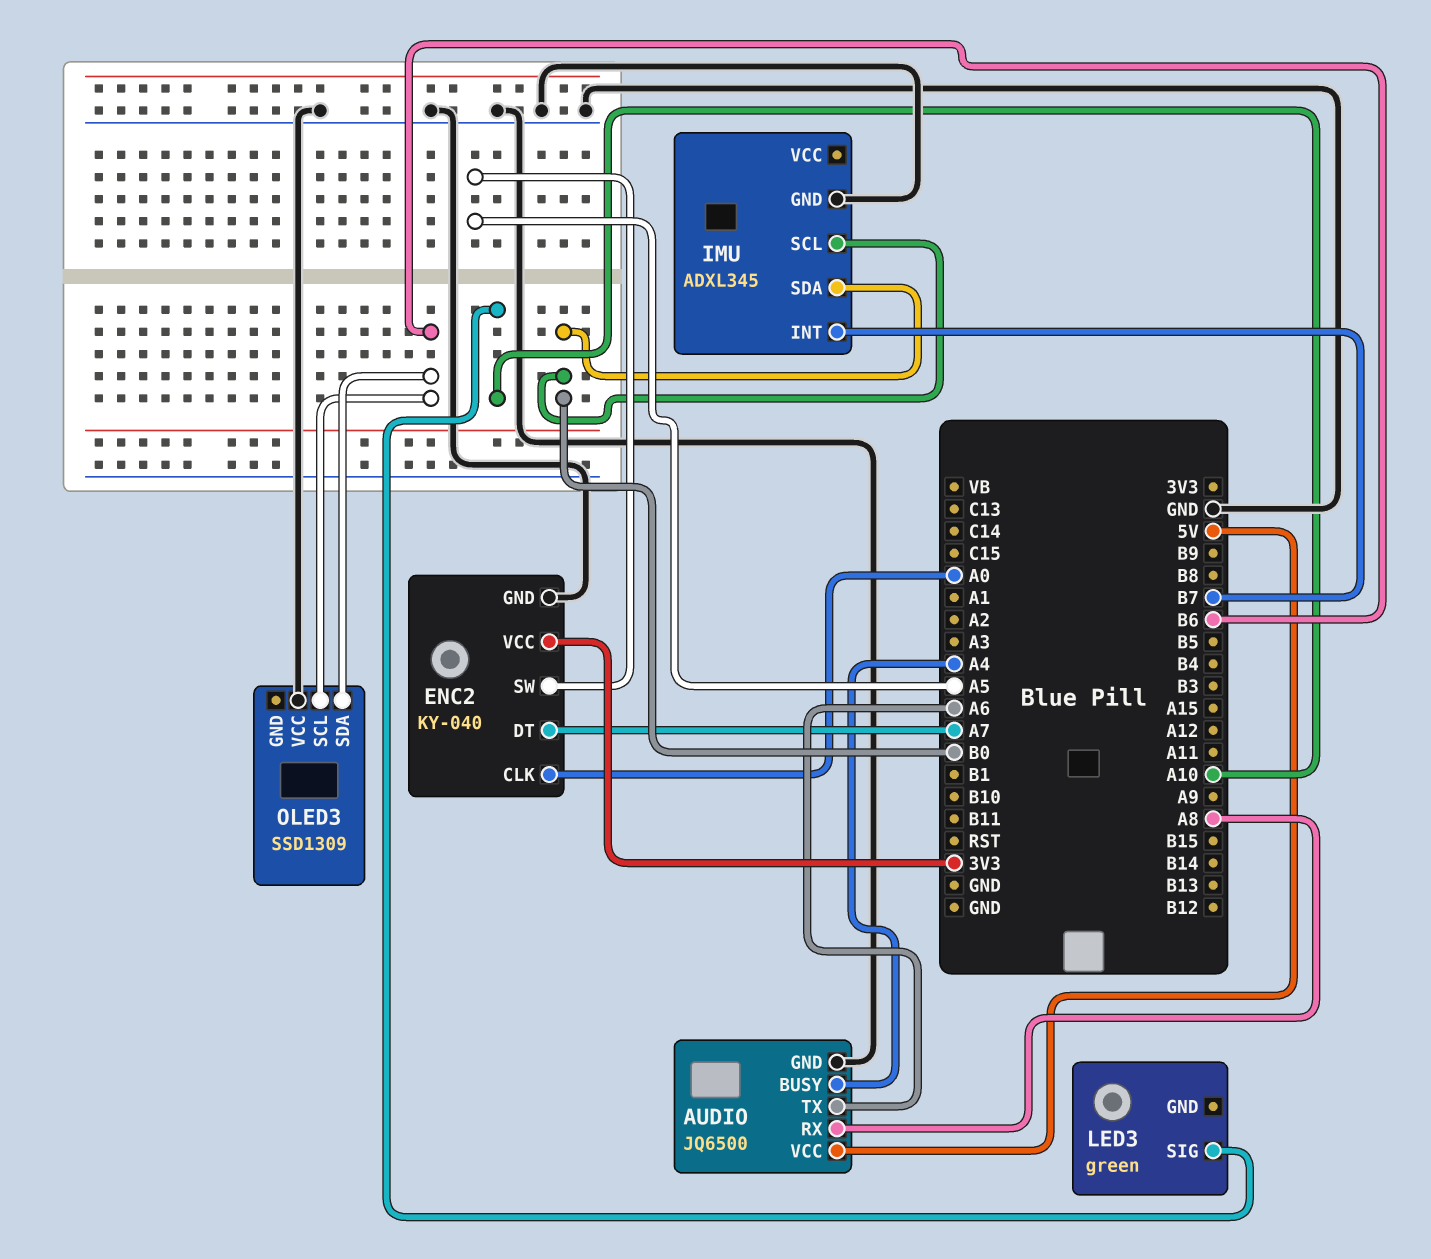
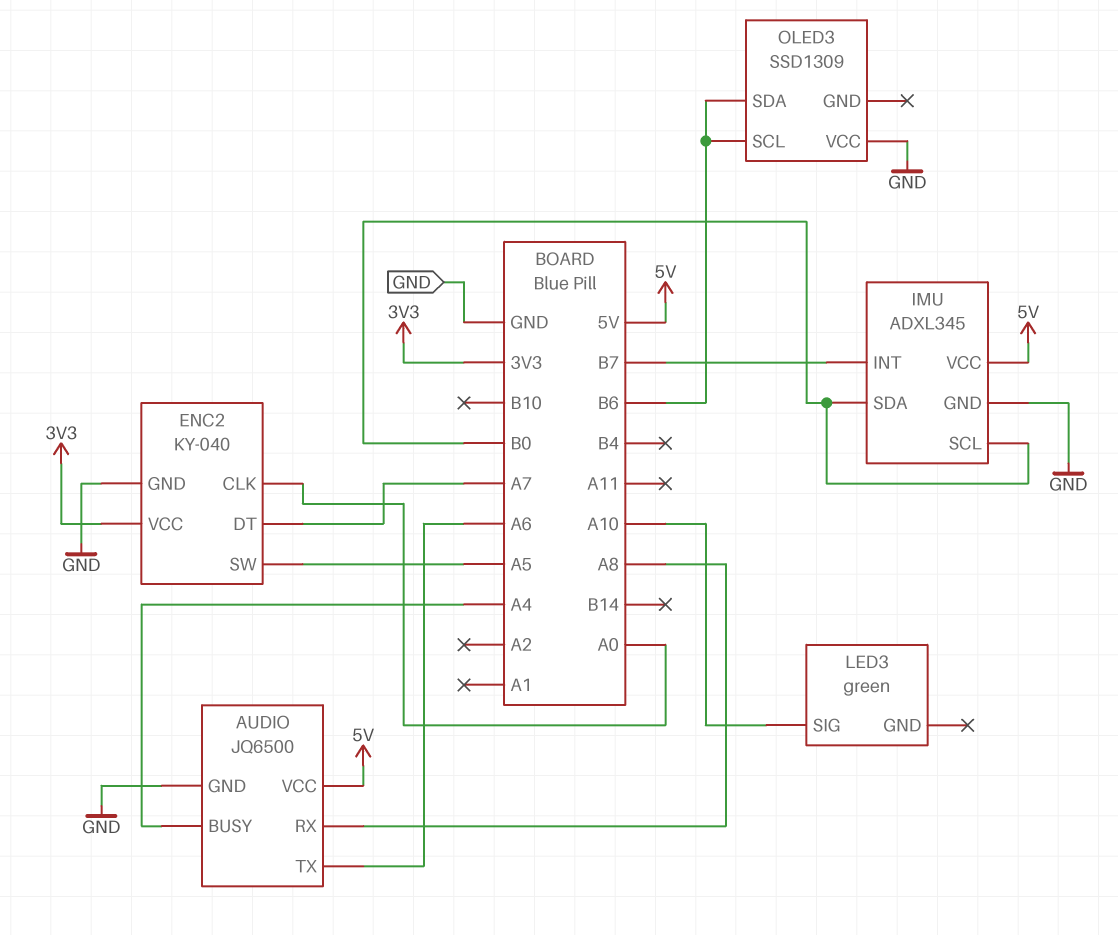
IMU pin VCC: none -> 5V

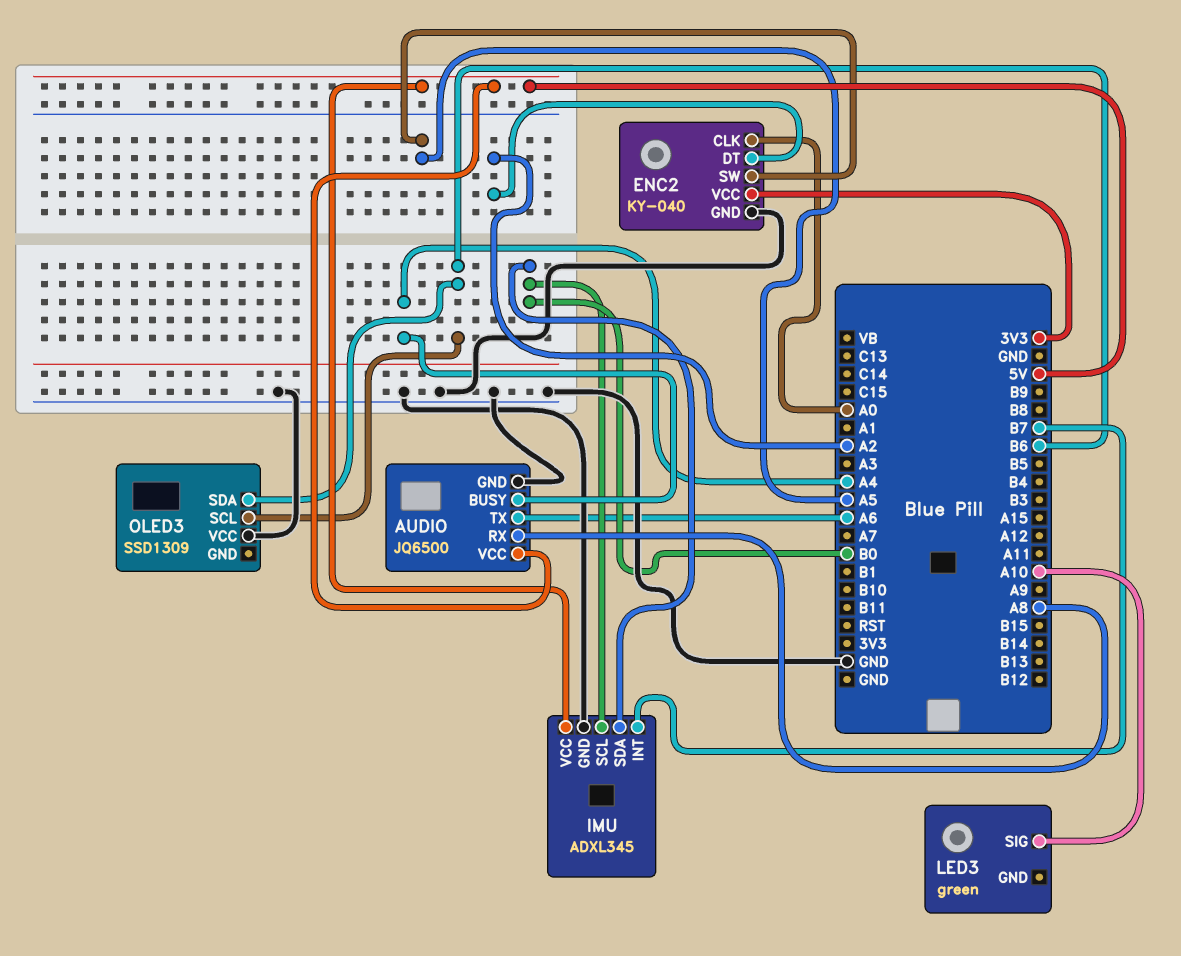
ENC2 pin DT: A7 -> A2

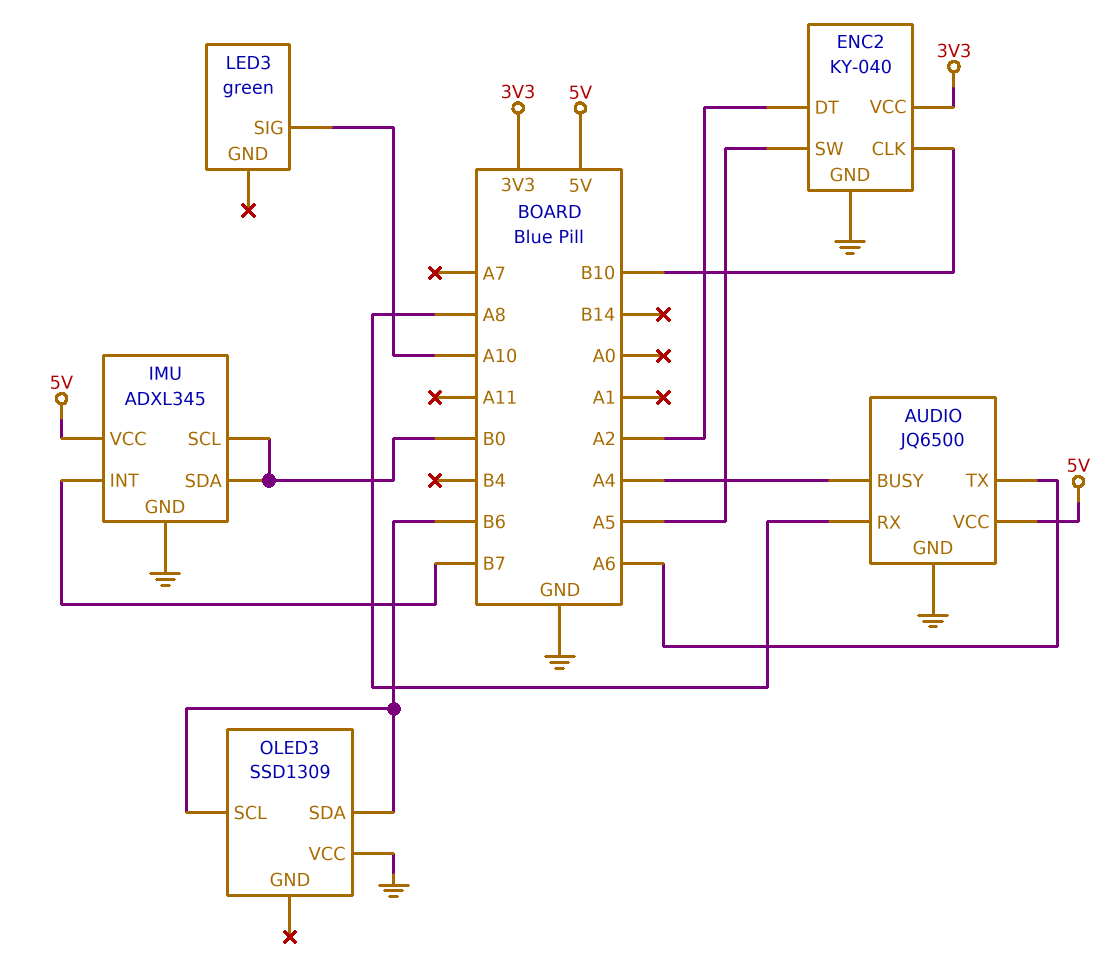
ENC2 pin CLK: A0 -> B10

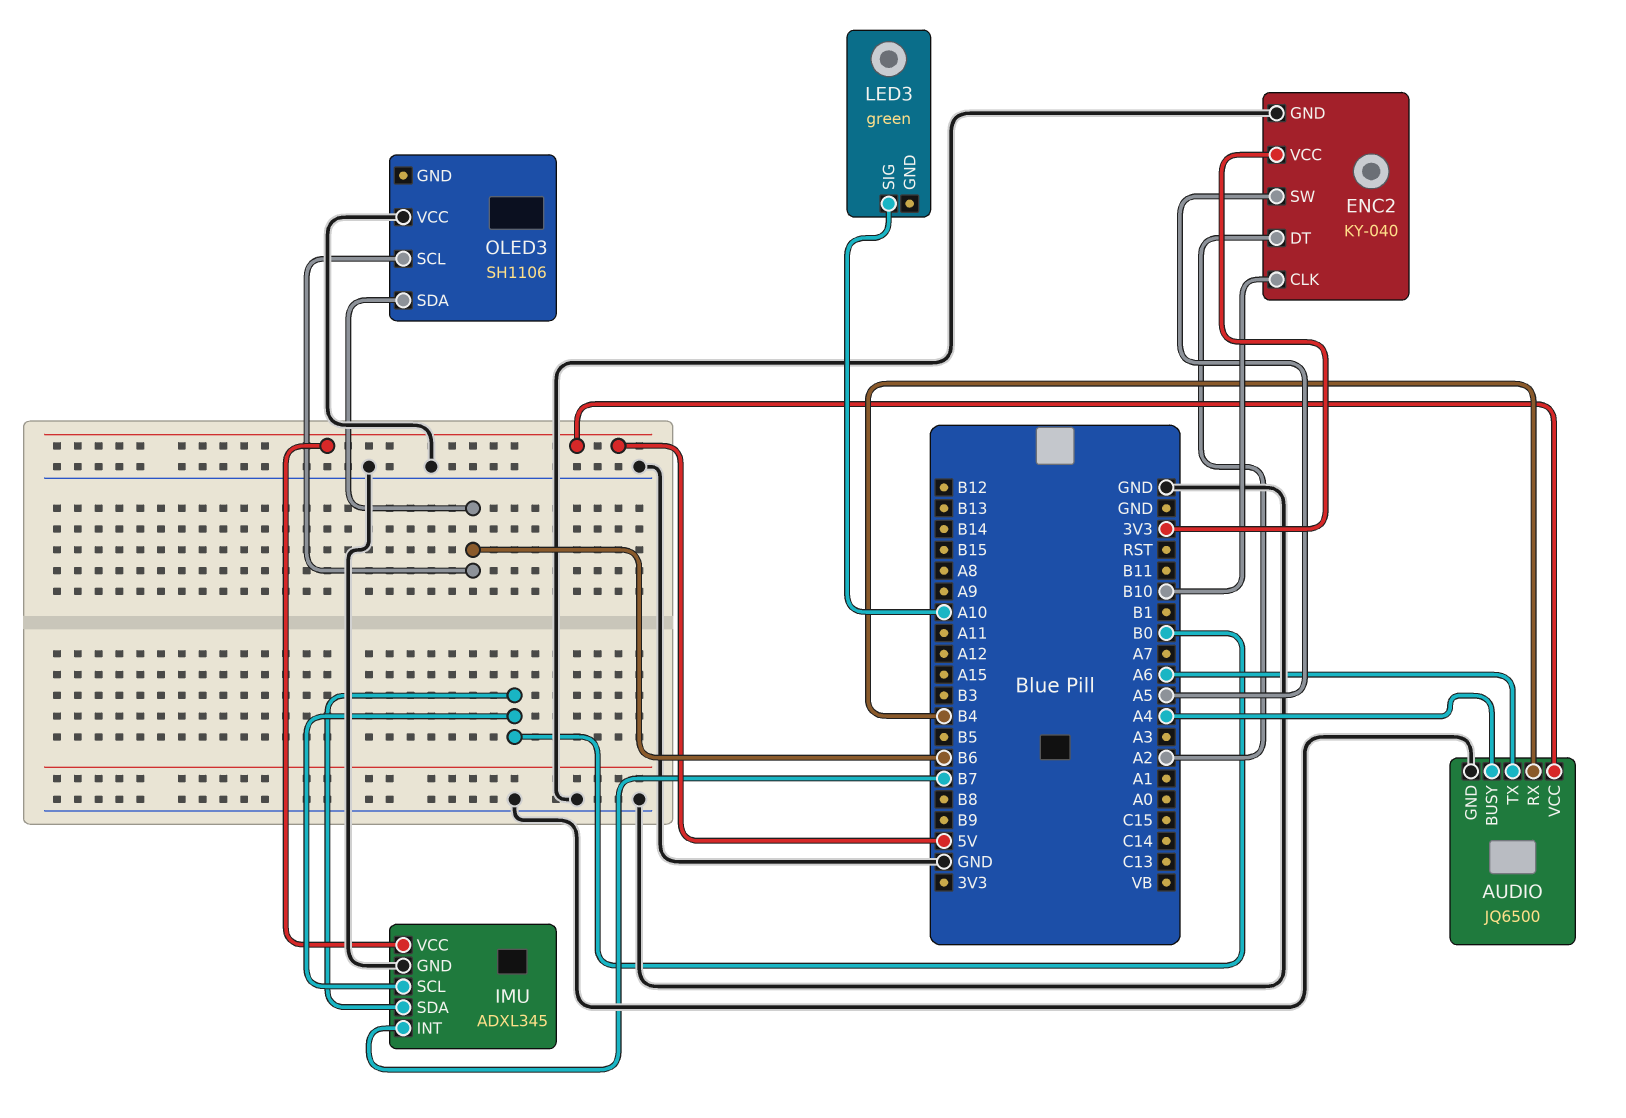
AUDIO pin RX: A8 -> B4
OLED3: SSD1309 -> SH1106

